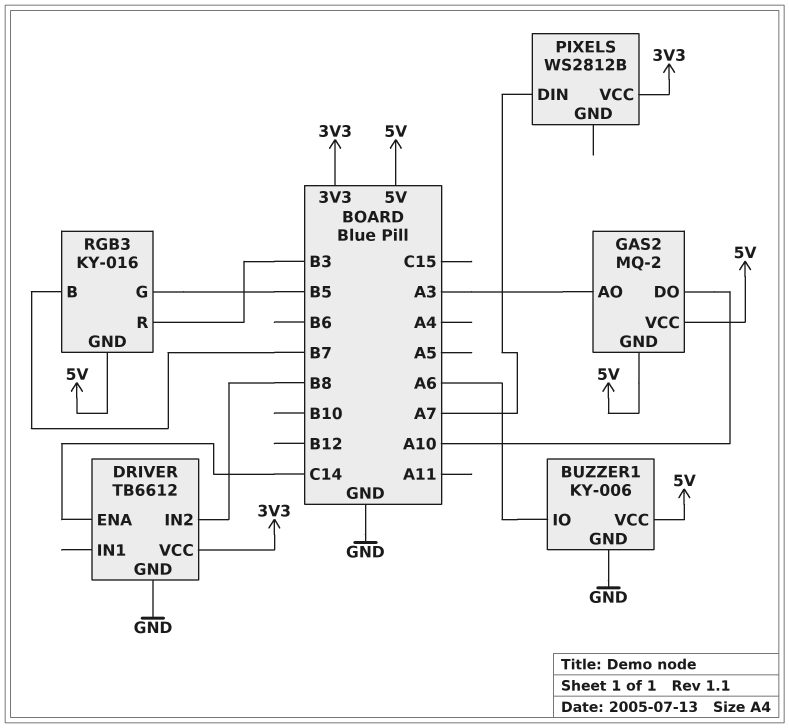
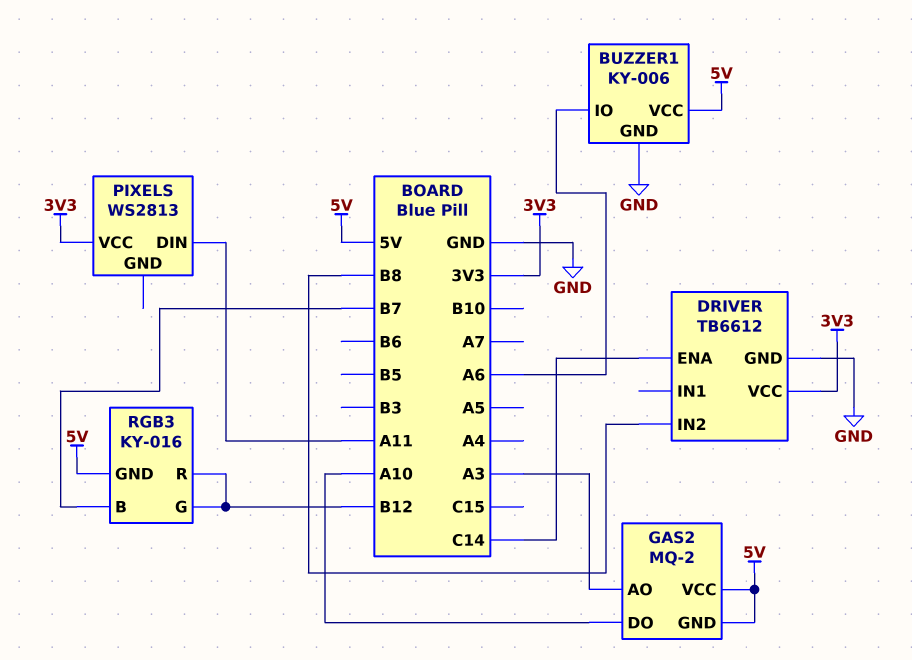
PIXELS: WS2812B -> WS2813
PIXELS pin DIN: A7 -> A11
RGB3 pin G: B5 -> B12
RGB3 pin R: B3 -> B12

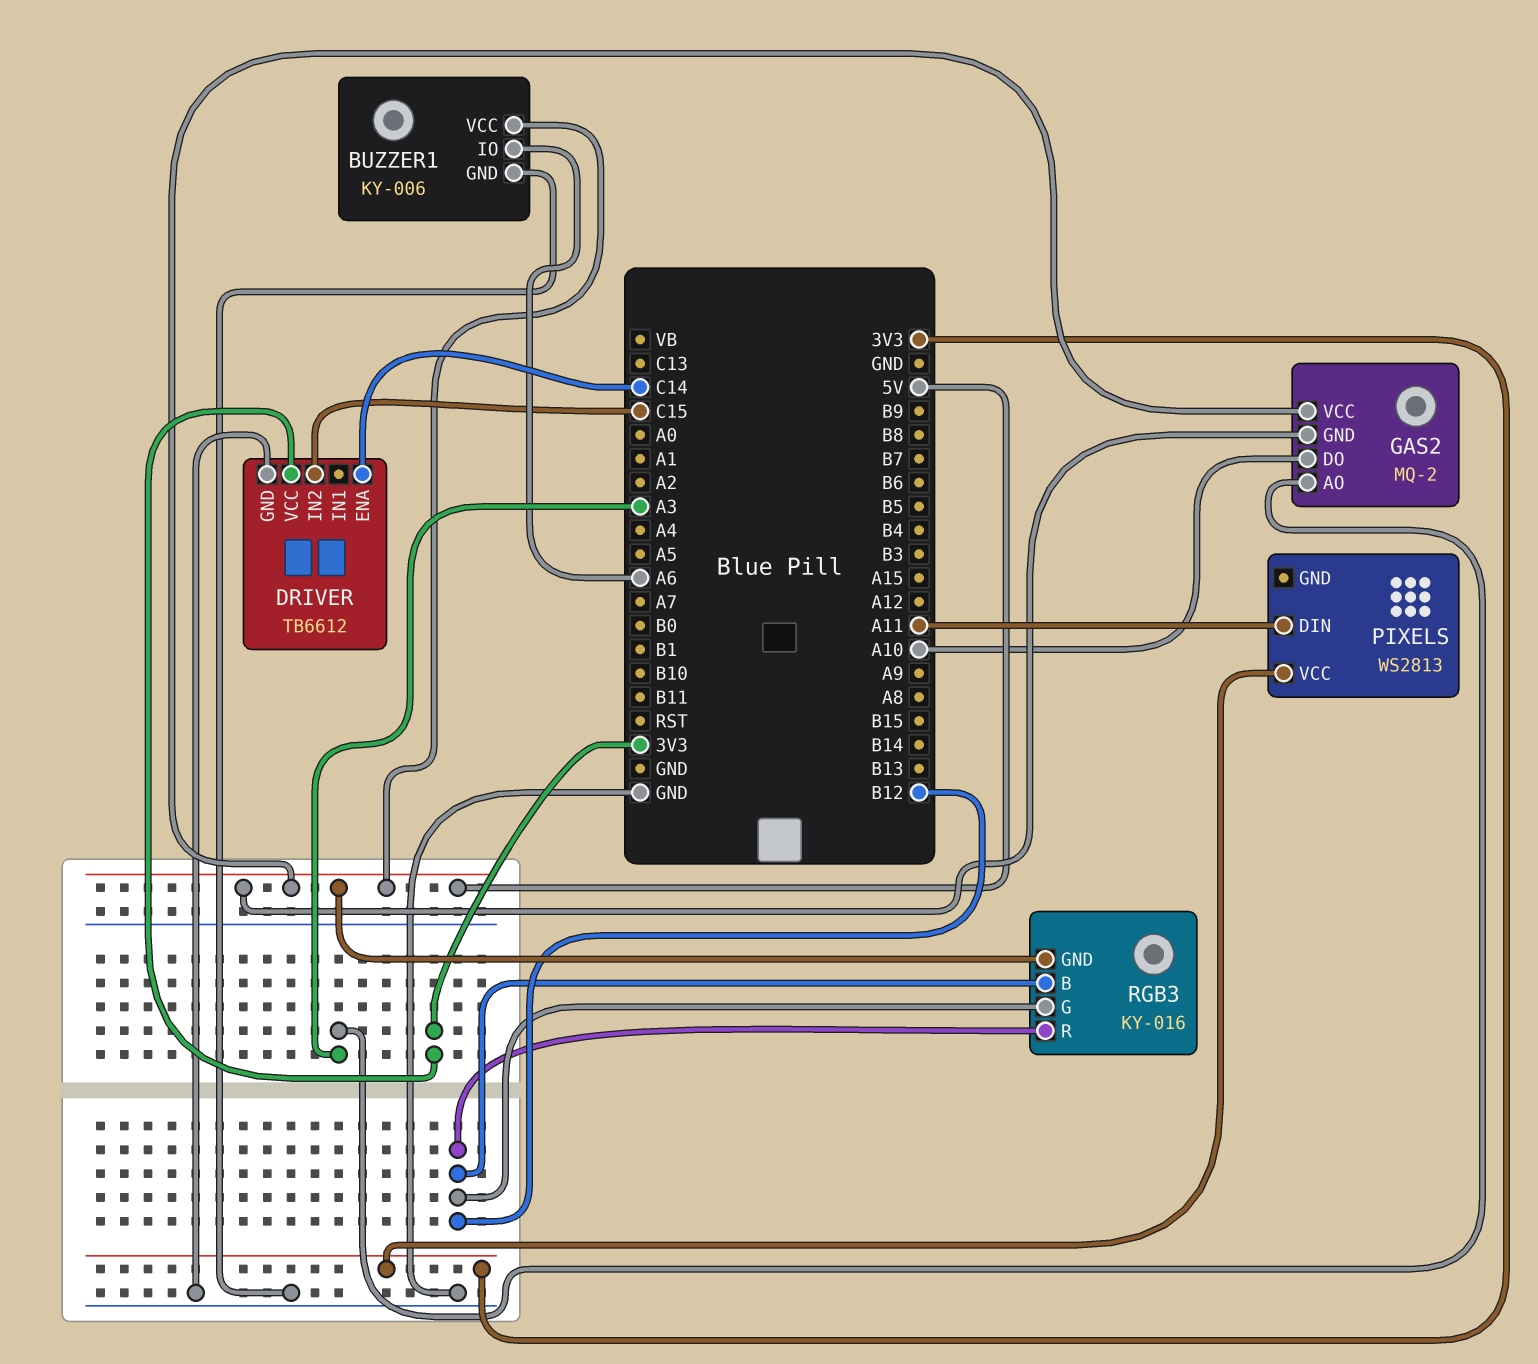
DRIVER pin IN2: B8 -> C15
RGB3 pin B: B7 -> B12

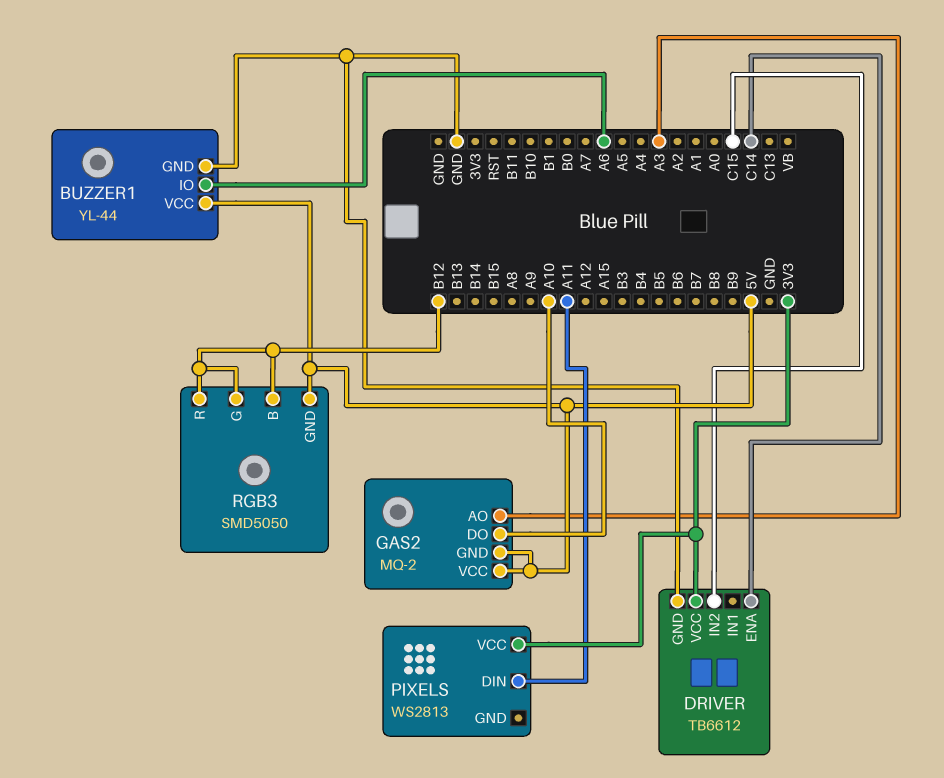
BUZZER1: KY-006 -> YL-44
RGB3: KY-016 -> SMD5050

